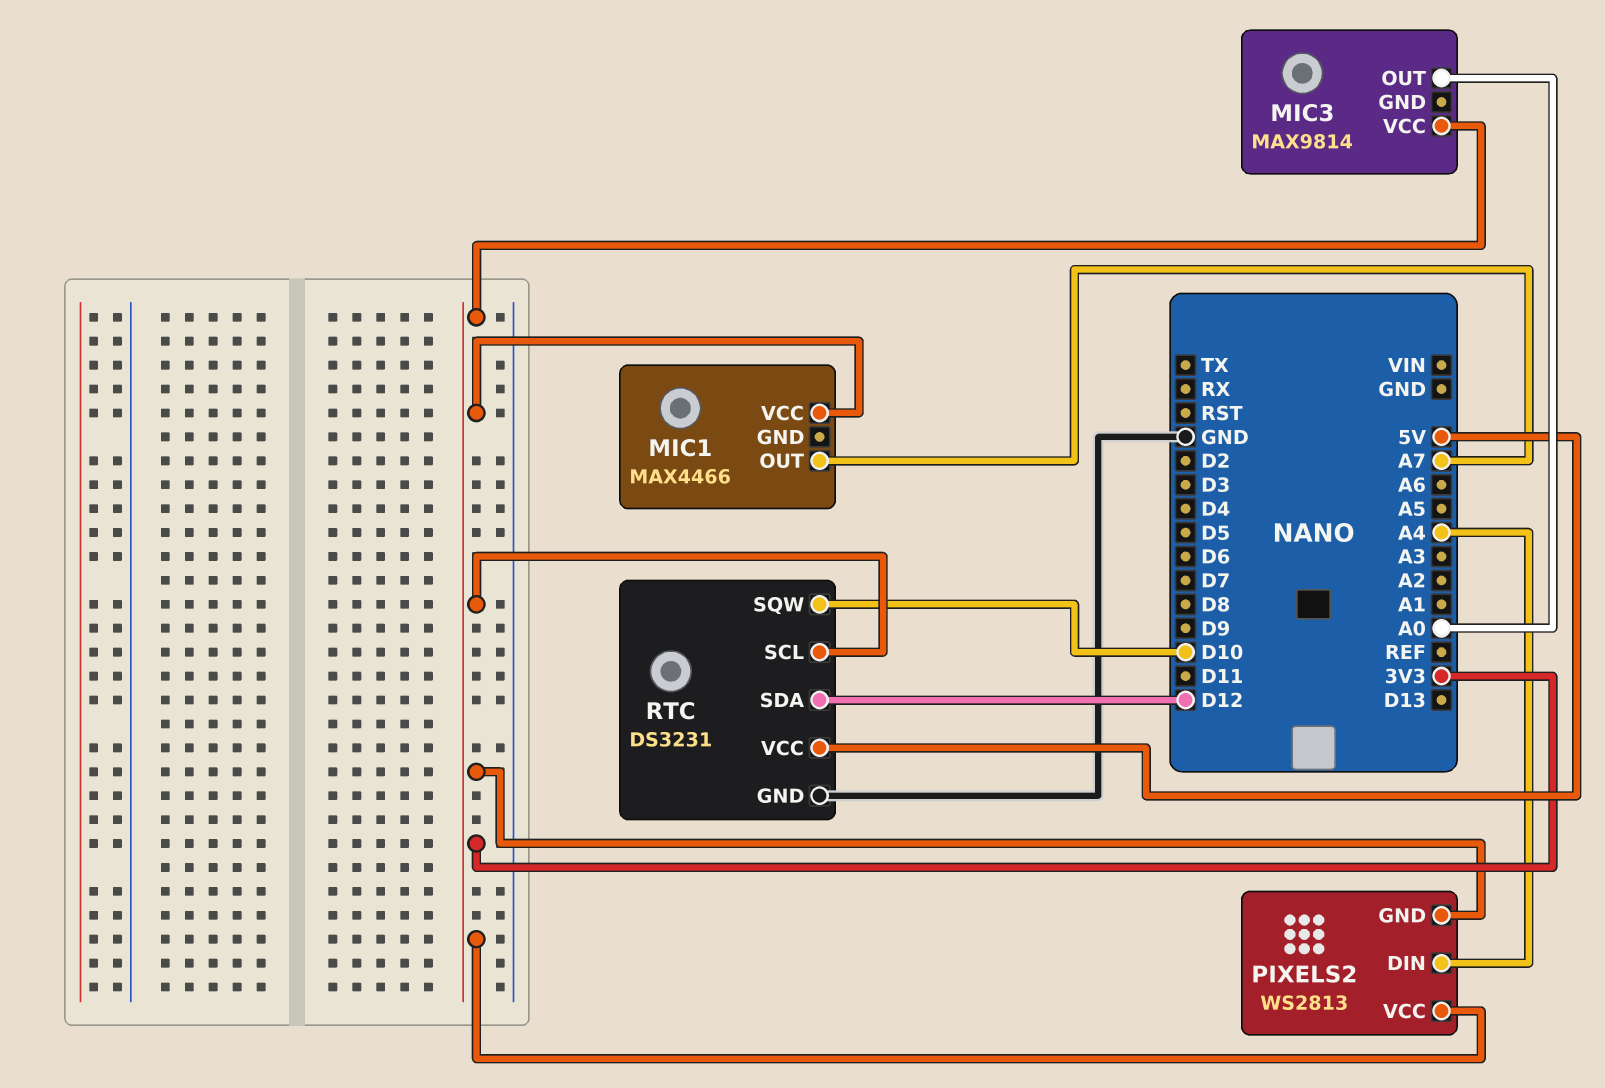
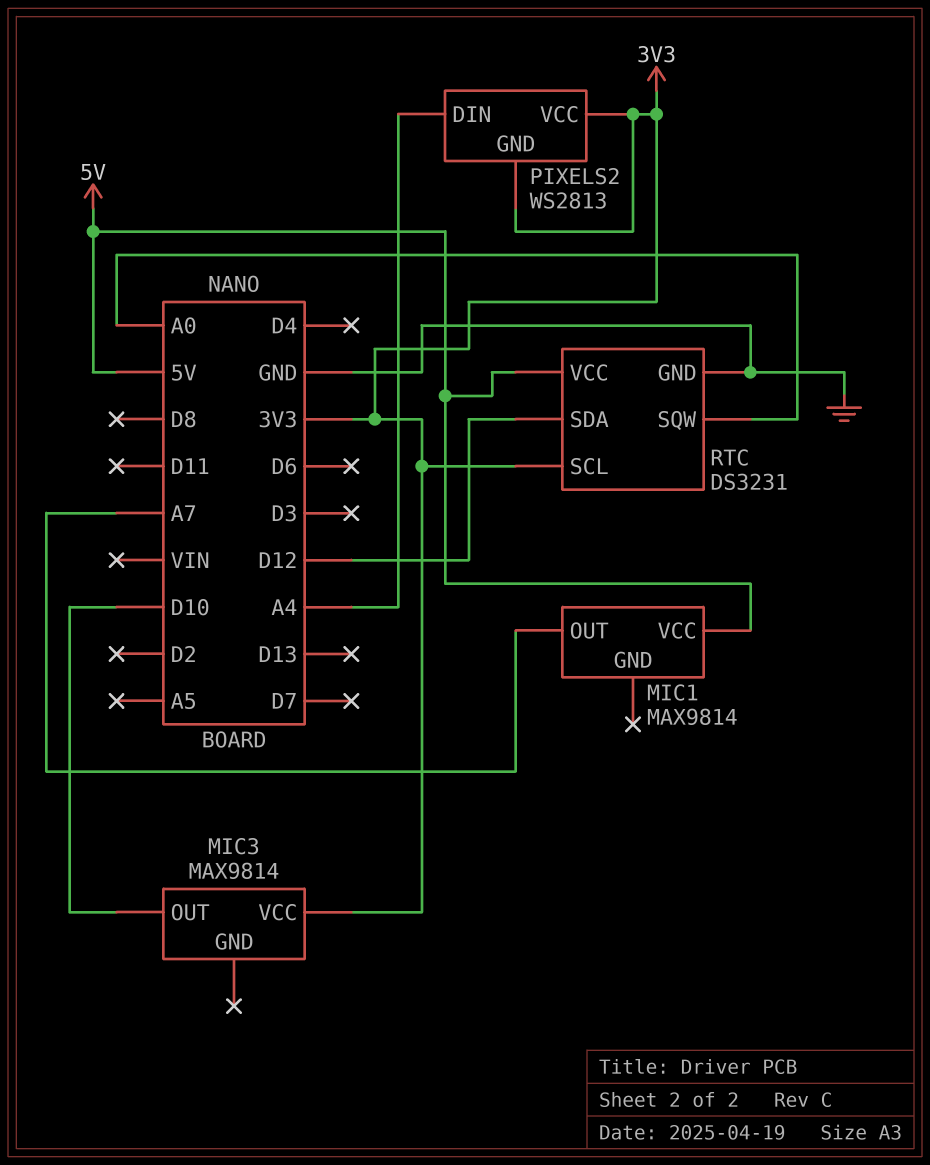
MIC1: MAX4466 -> MAX9814
MIC1 pin VCC: 3V3 -> 5V
MIC3 pin OUT: A0 -> D10
RTC pin SQW: D10 -> A0

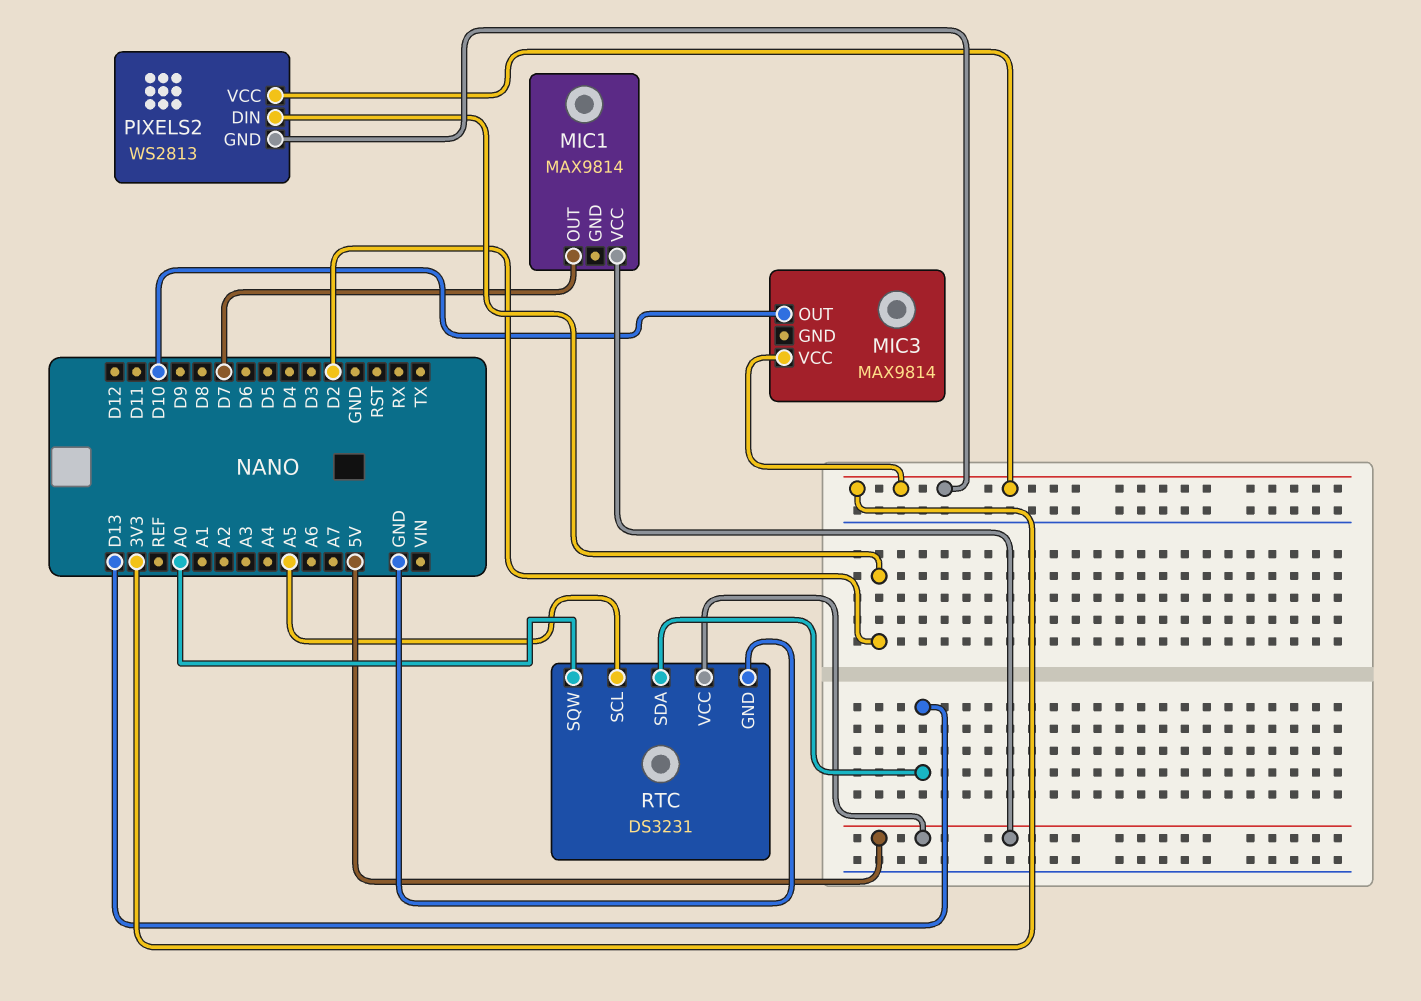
MIC1 pin OUT: A7 -> D7
PIXELS2 pin DIN: A4 -> D2
RTC pin SCL: 3V3 -> A5
RTC pin SDA: D12 -> D13

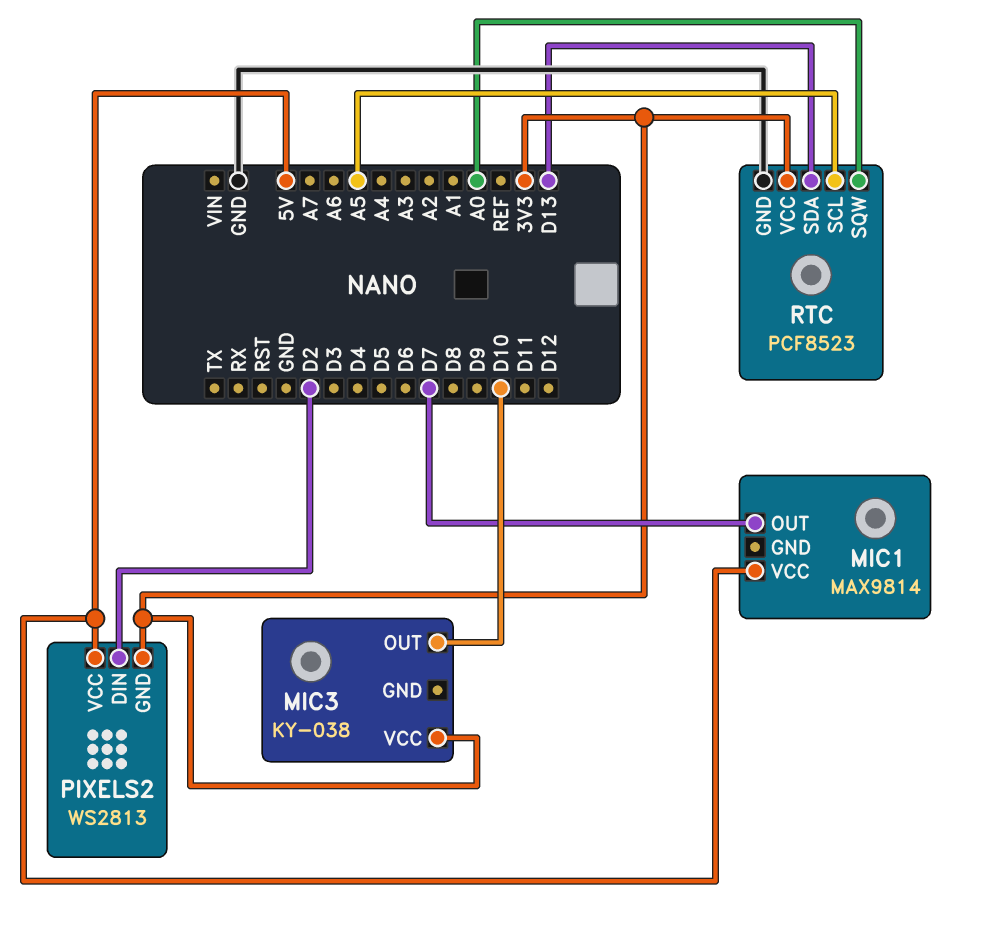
MIC3: MAX9814 -> KY-038
PIXELS2 pin VCC: 3V3 -> 5V
RTC: DS3231 -> PCF8523
RTC pin VCC: 5V -> 3V3

